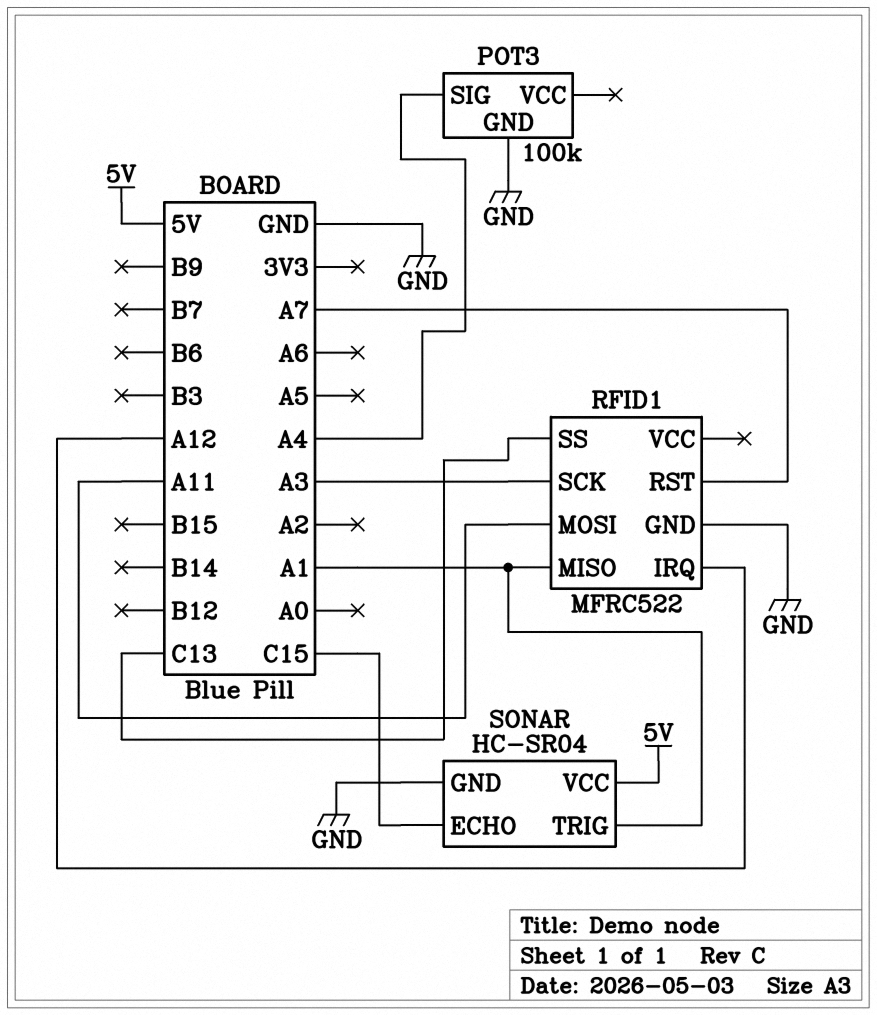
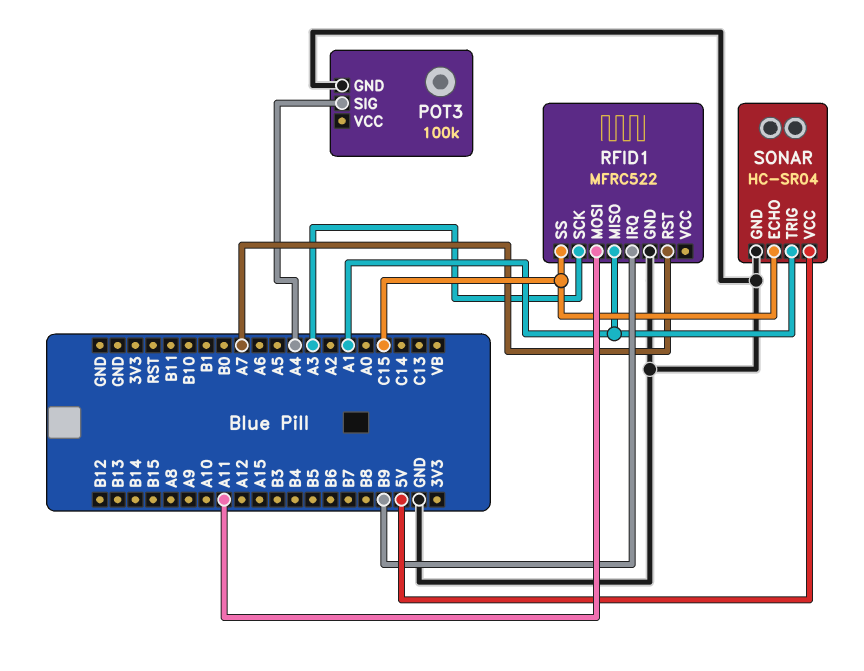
RFID1 pin IRQ: A12 -> B9
RFID1 pin SS: C13 -> C15

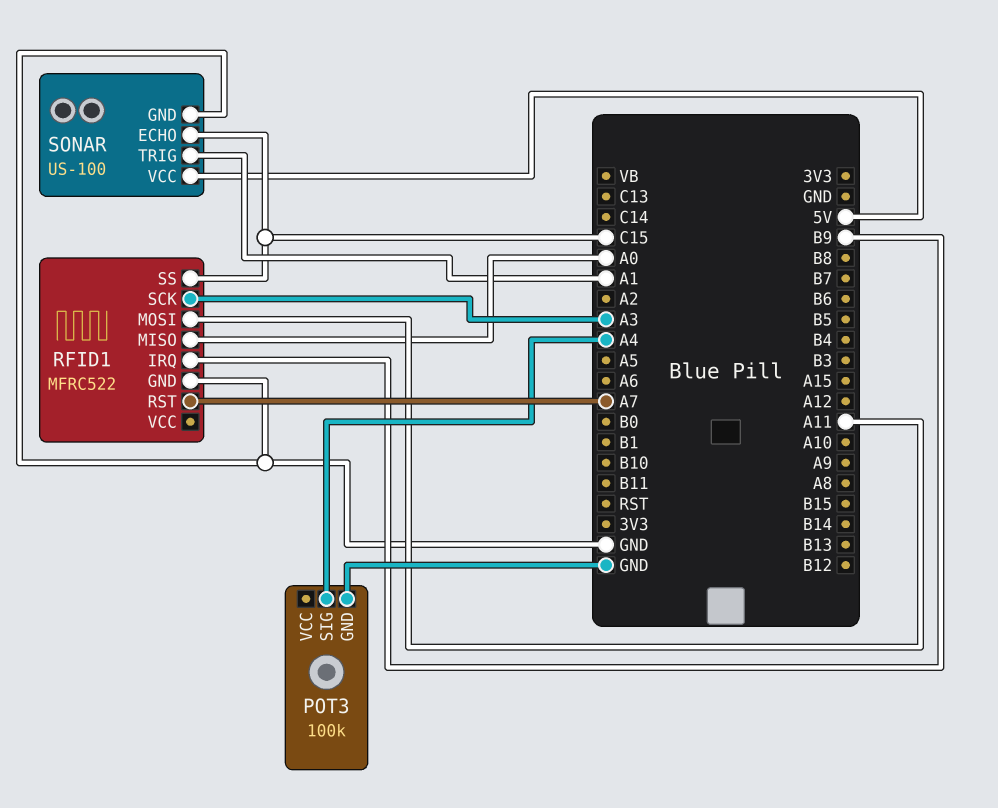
RFID1 pin MISO: A1 -> A0
SONAR: HC-SR04 -> US-100

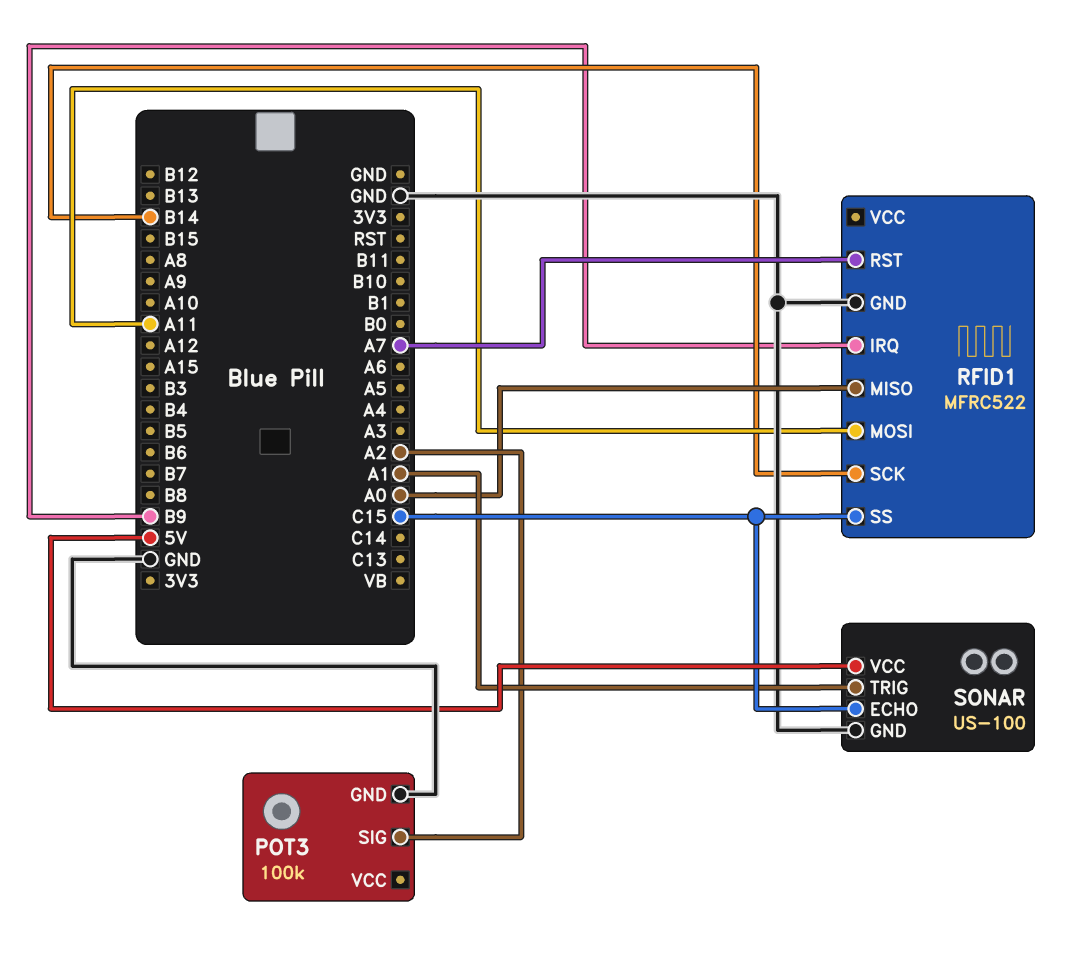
POT3 pin SIG: A4 -> A2
RFID1 pin SCK: A3 -> B14

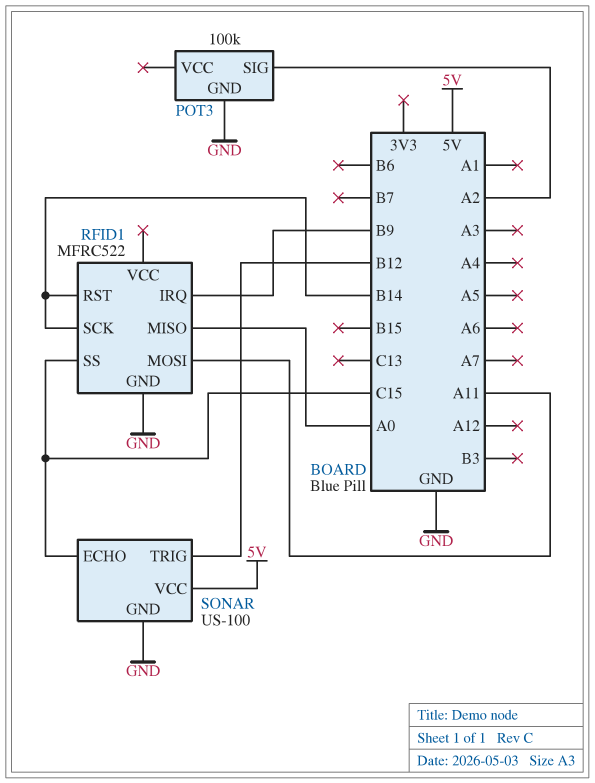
RFID1 pin RST: A7 -> B14
SONAR pin TRIG: A1 -> B12

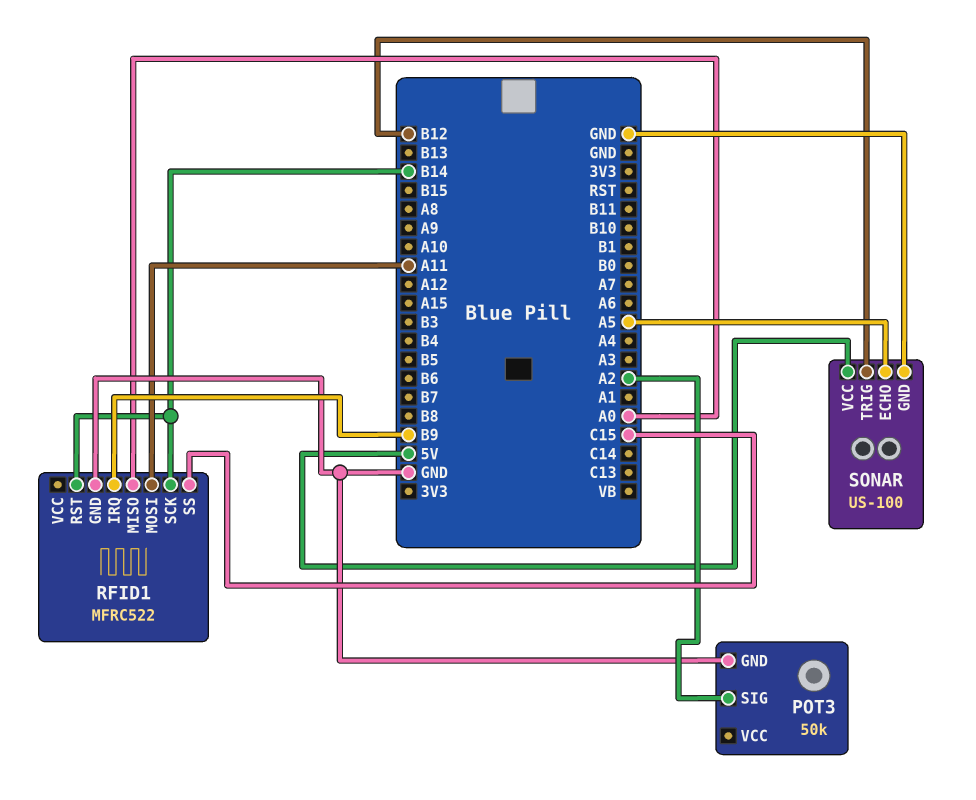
POT3: 100k -> 50k
SONAR pin ECHO: C15 -> A5

